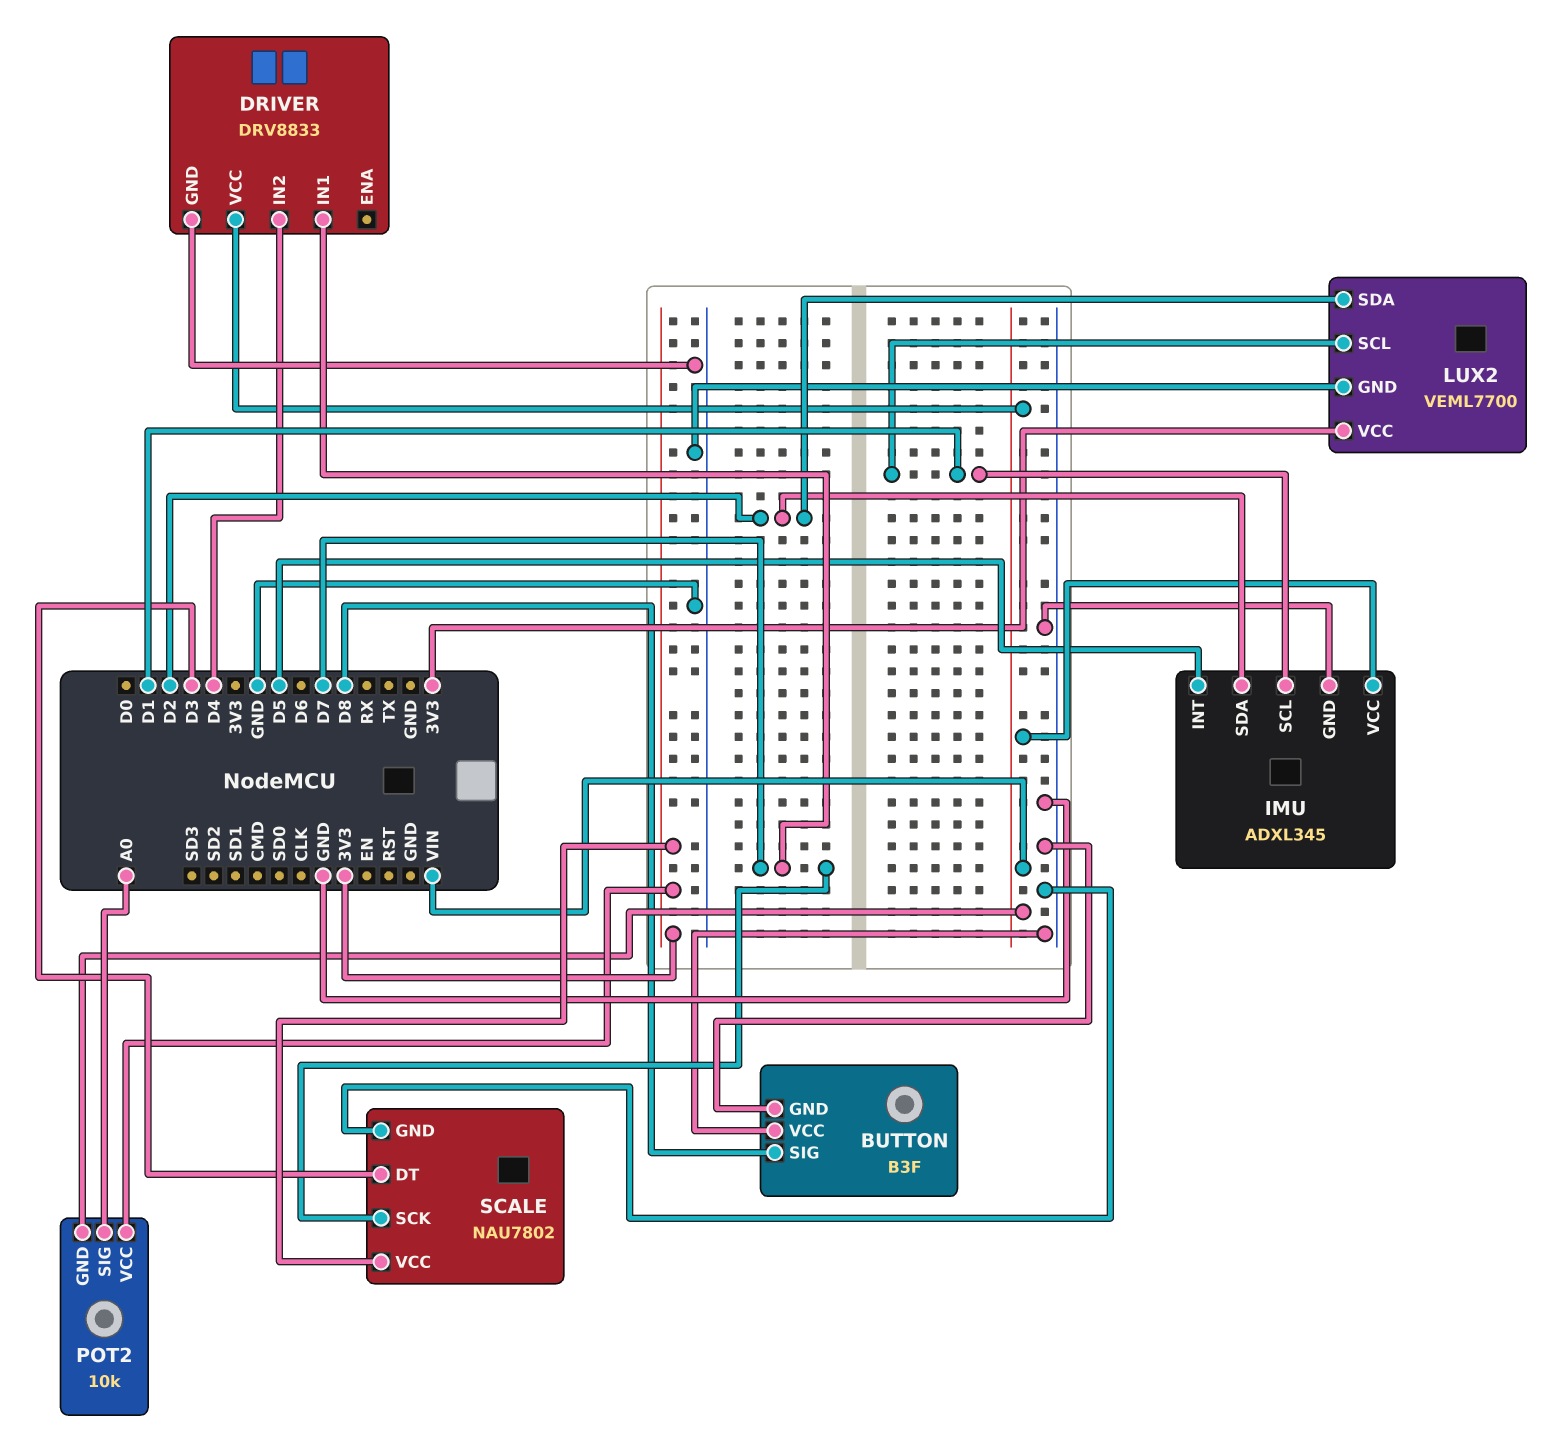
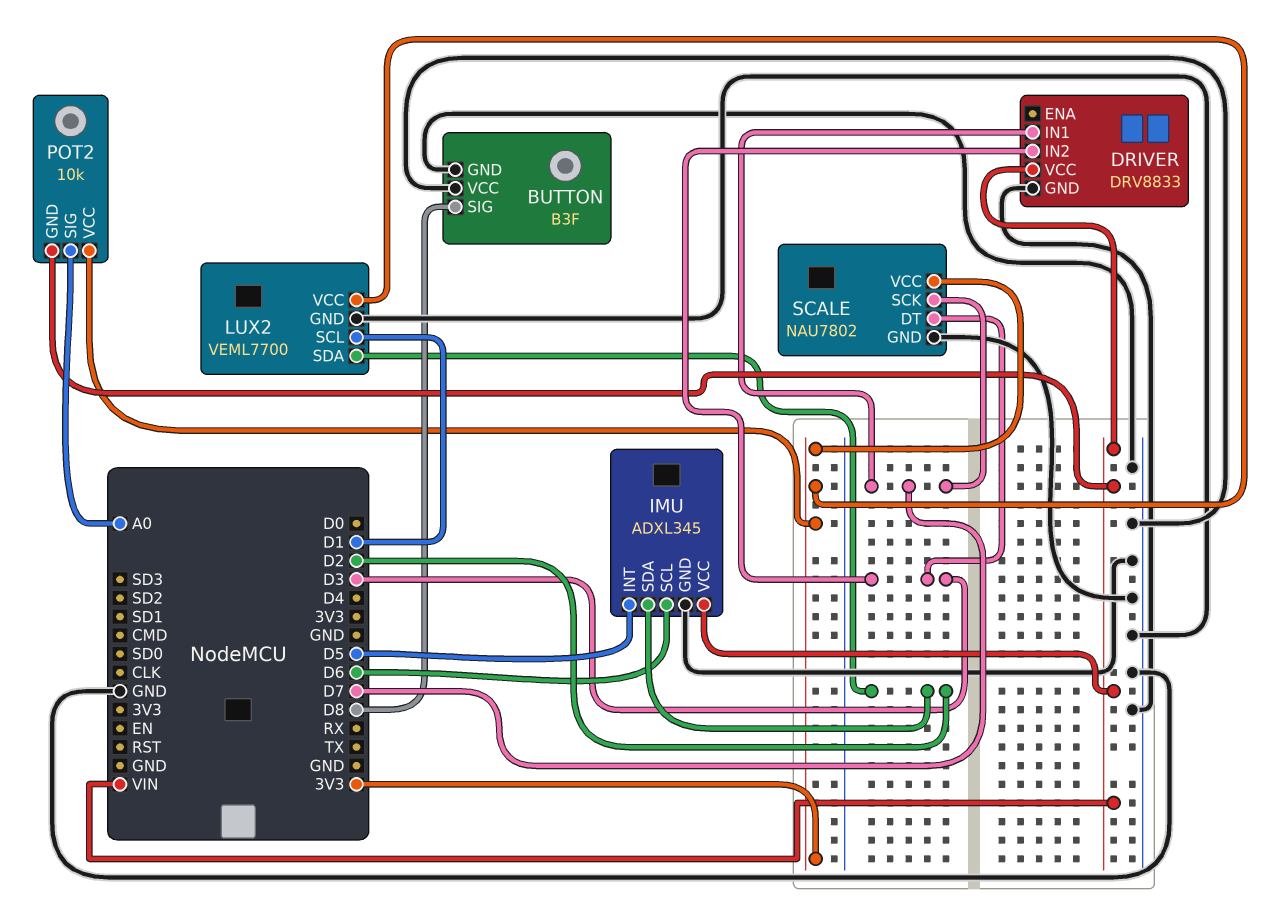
DRIVER pin IN2: D4 -> D3
IMU pin SCL: D1 -> D6

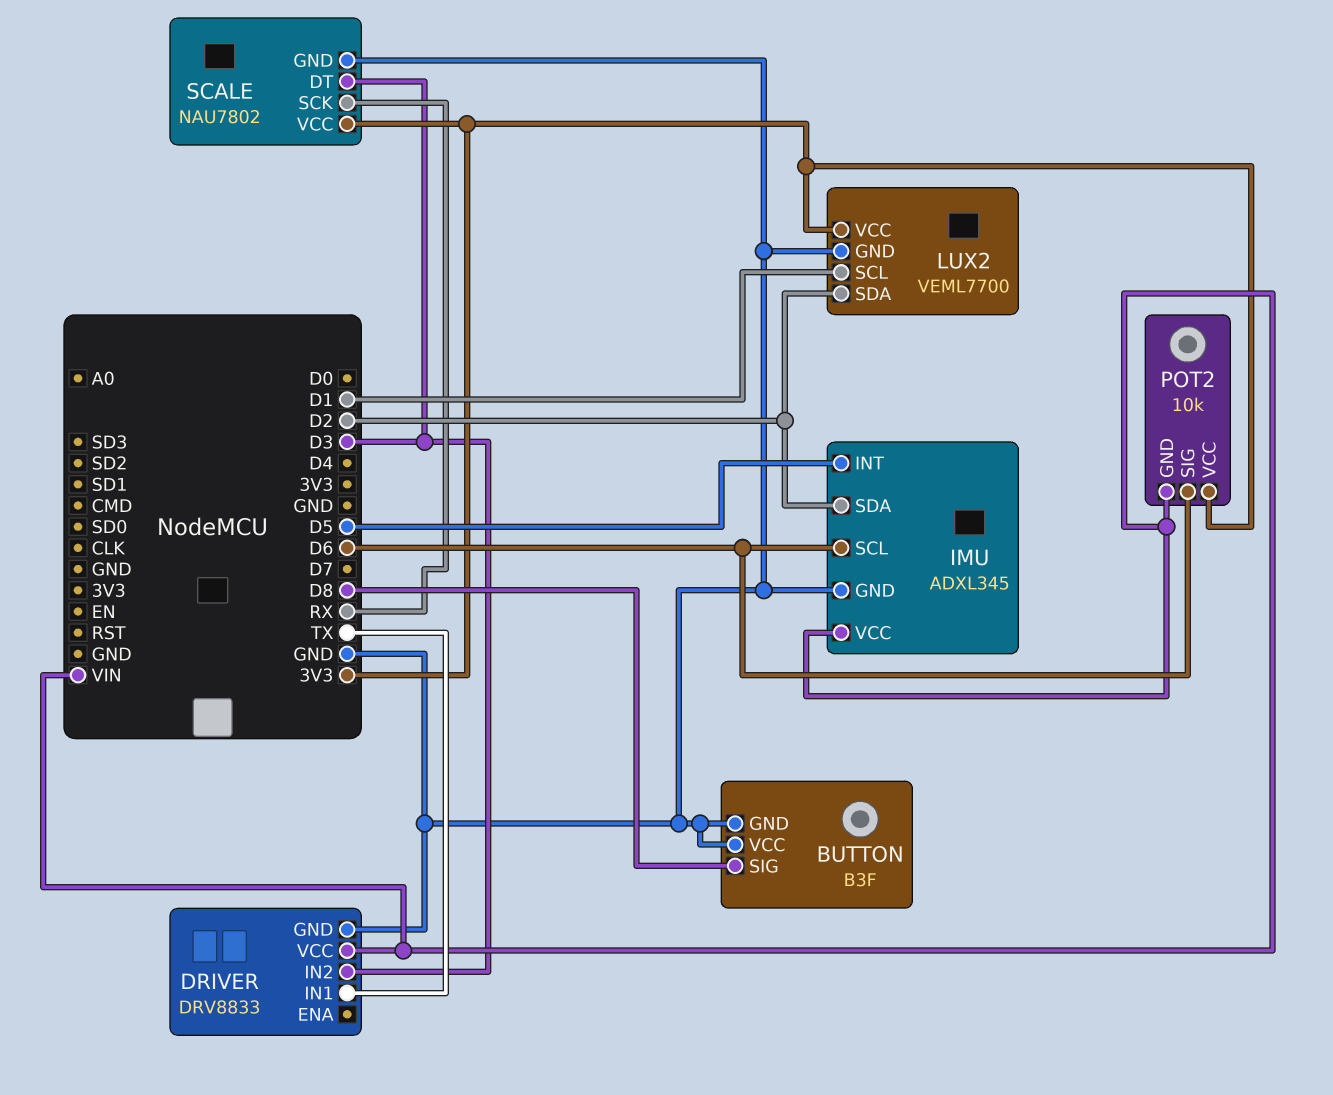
DRIVER pin IN1: D7 -> TX
POT2 pin SIG: A0 -> D6
SCALE pin SCK: D7 -> RX

